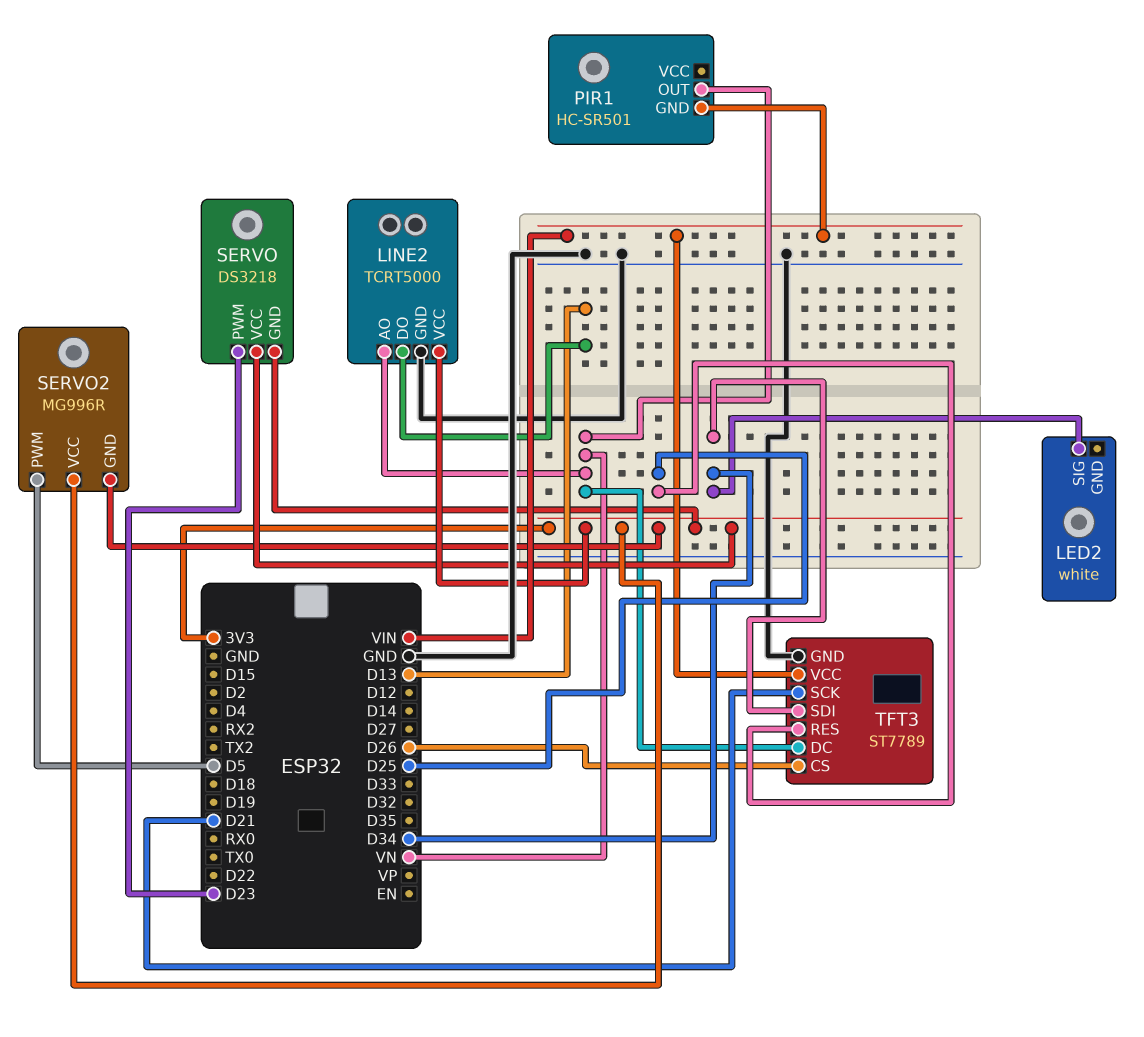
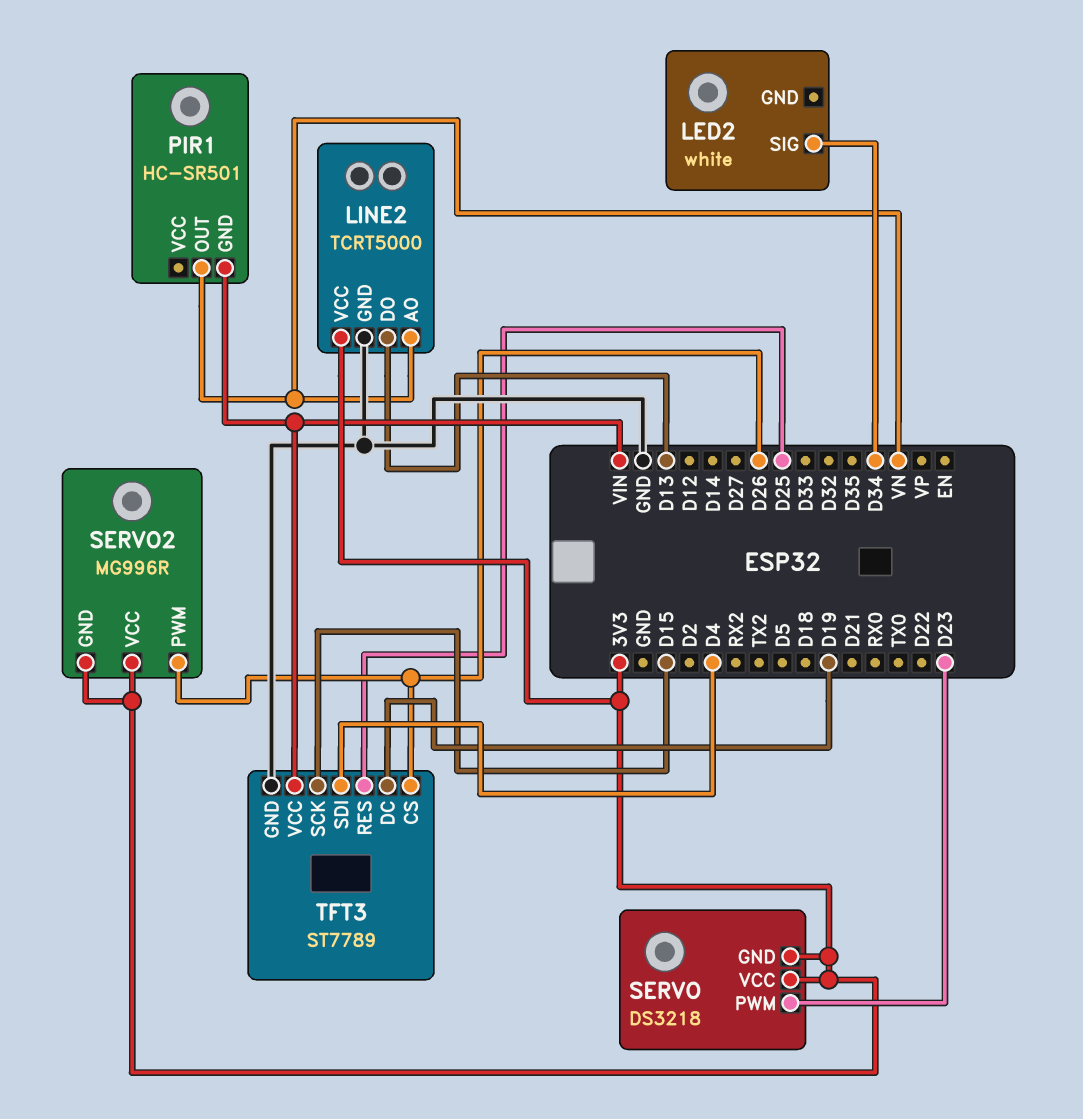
SERVO2 pin PWM: D5 -> D26
TFT3 pin DC: VN -> D19
TFT3 pin SCK: D21 -> D15
TFT3 pin SDI: D34 -> D4

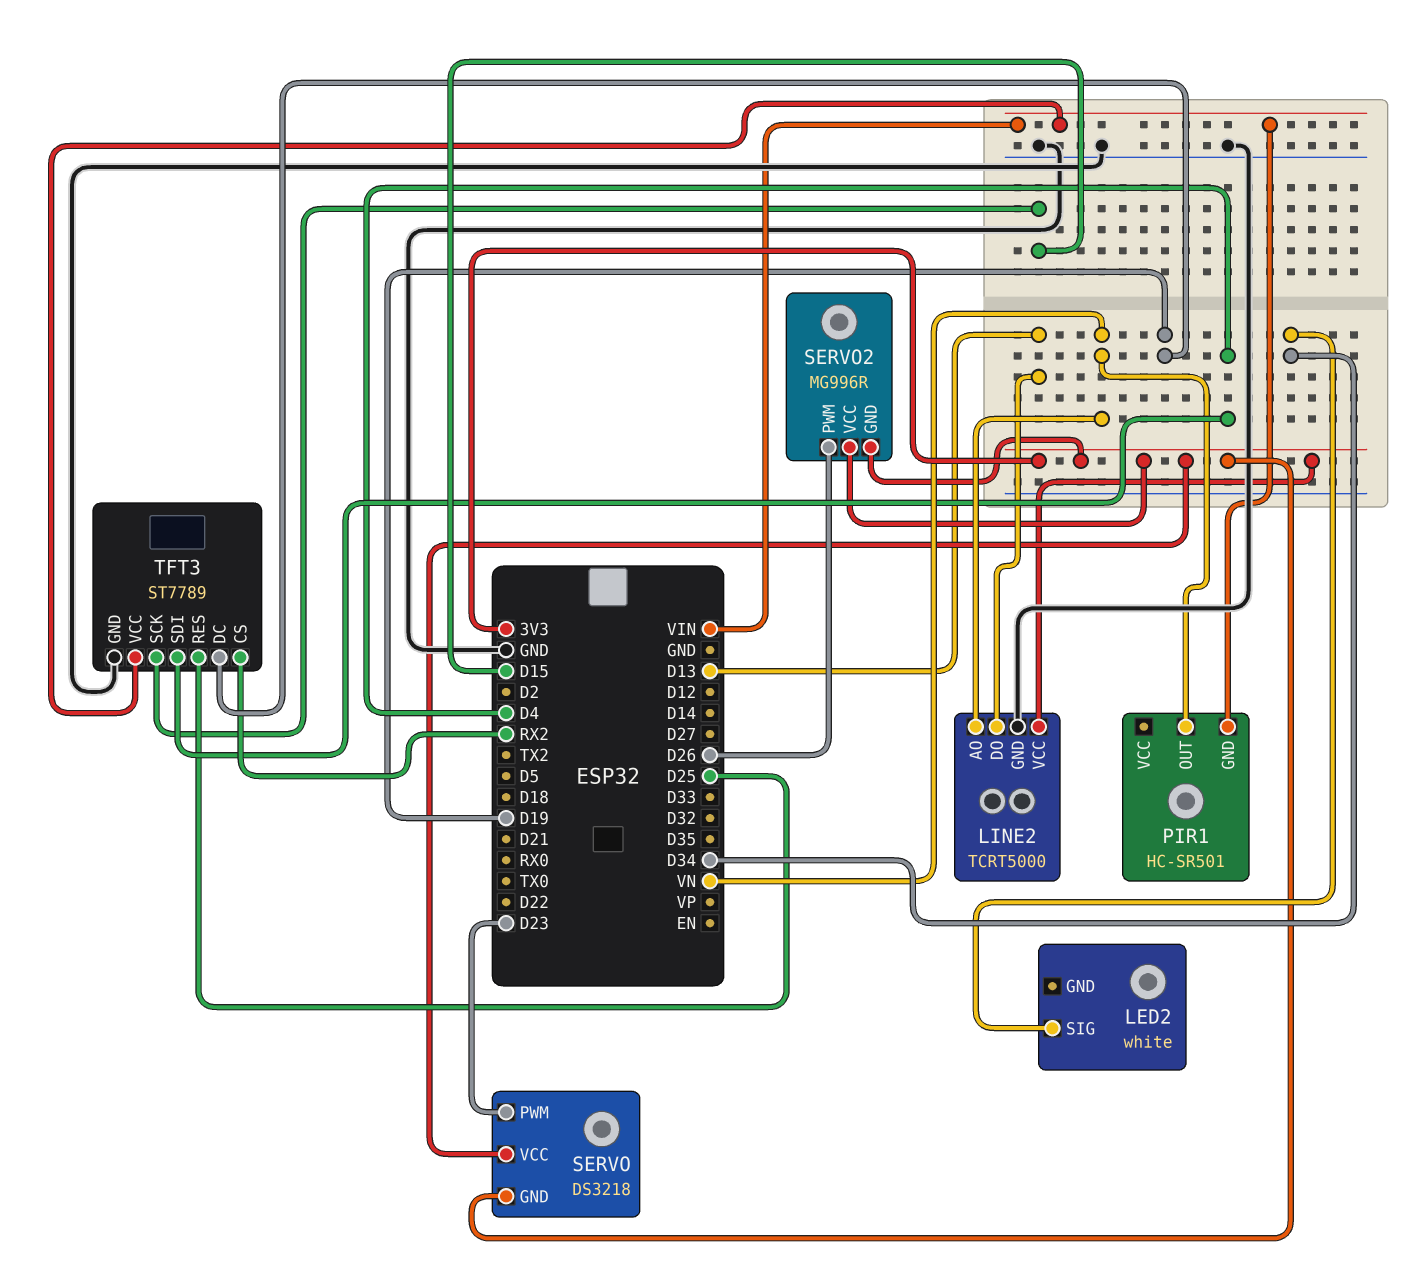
TFT3 pin CS: D26 -> RX2

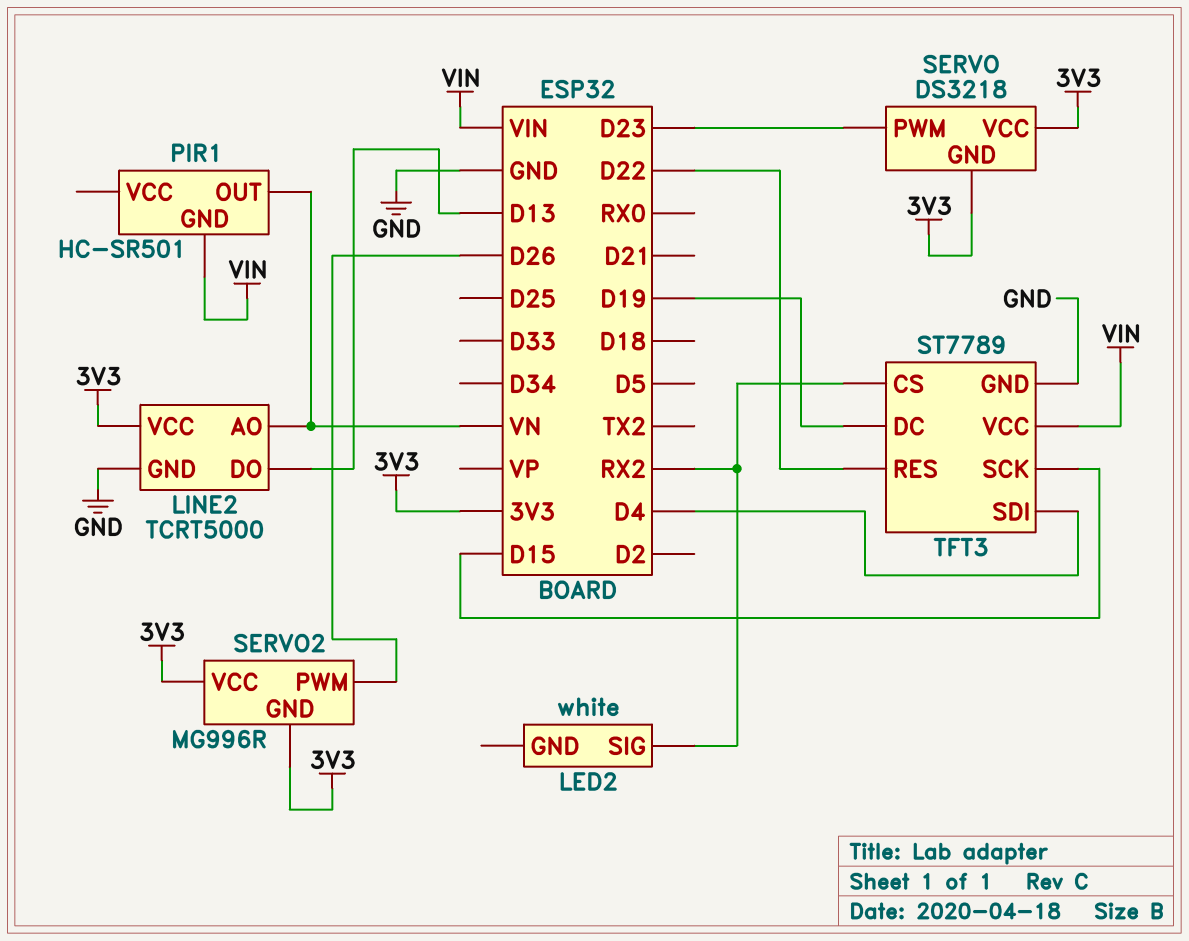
LED2 pin SIG: D34 -> RX2
TFT3 pin RES: D25 -> D22

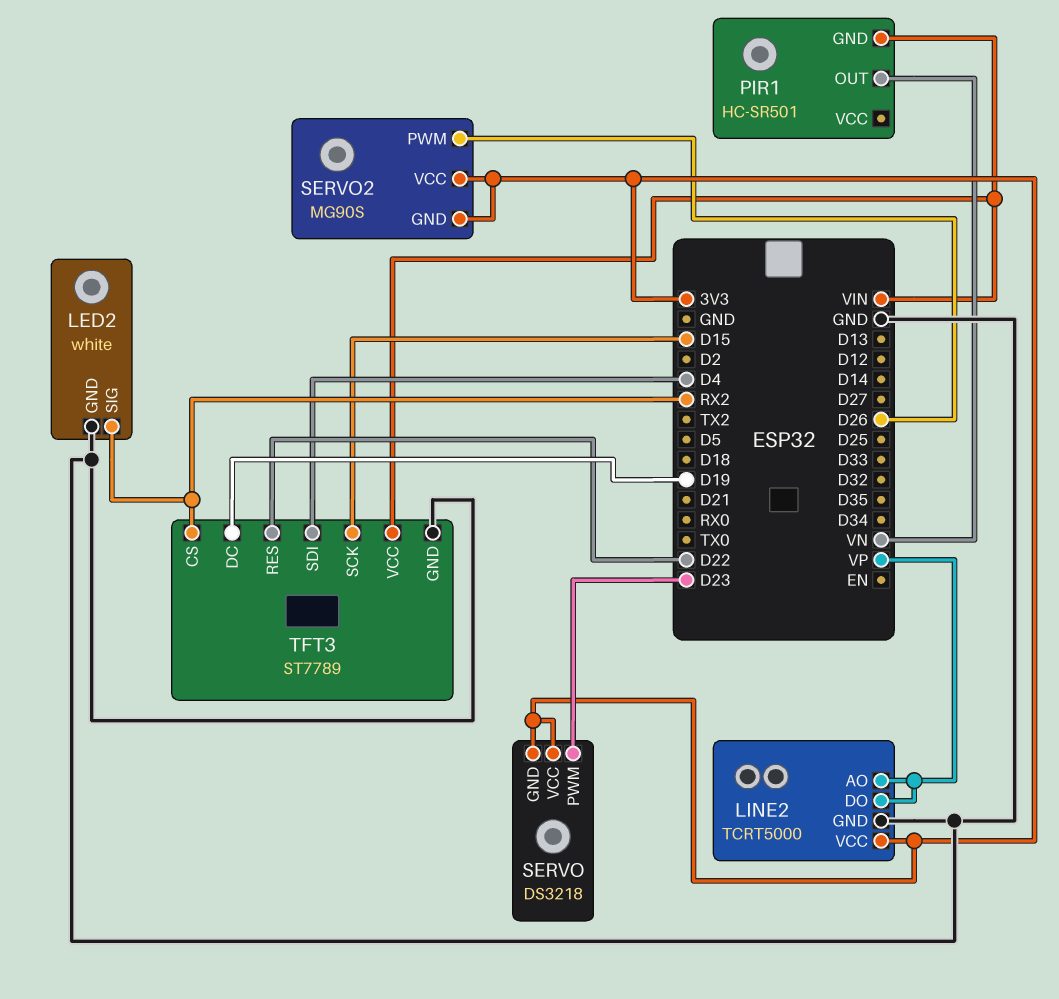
LED2 pin GND: none -> GND
LINE2 pin AO: VN -> VP
LINE2 pin DO: D13 -> VP
SERVO2: MG996R -> MG90S

